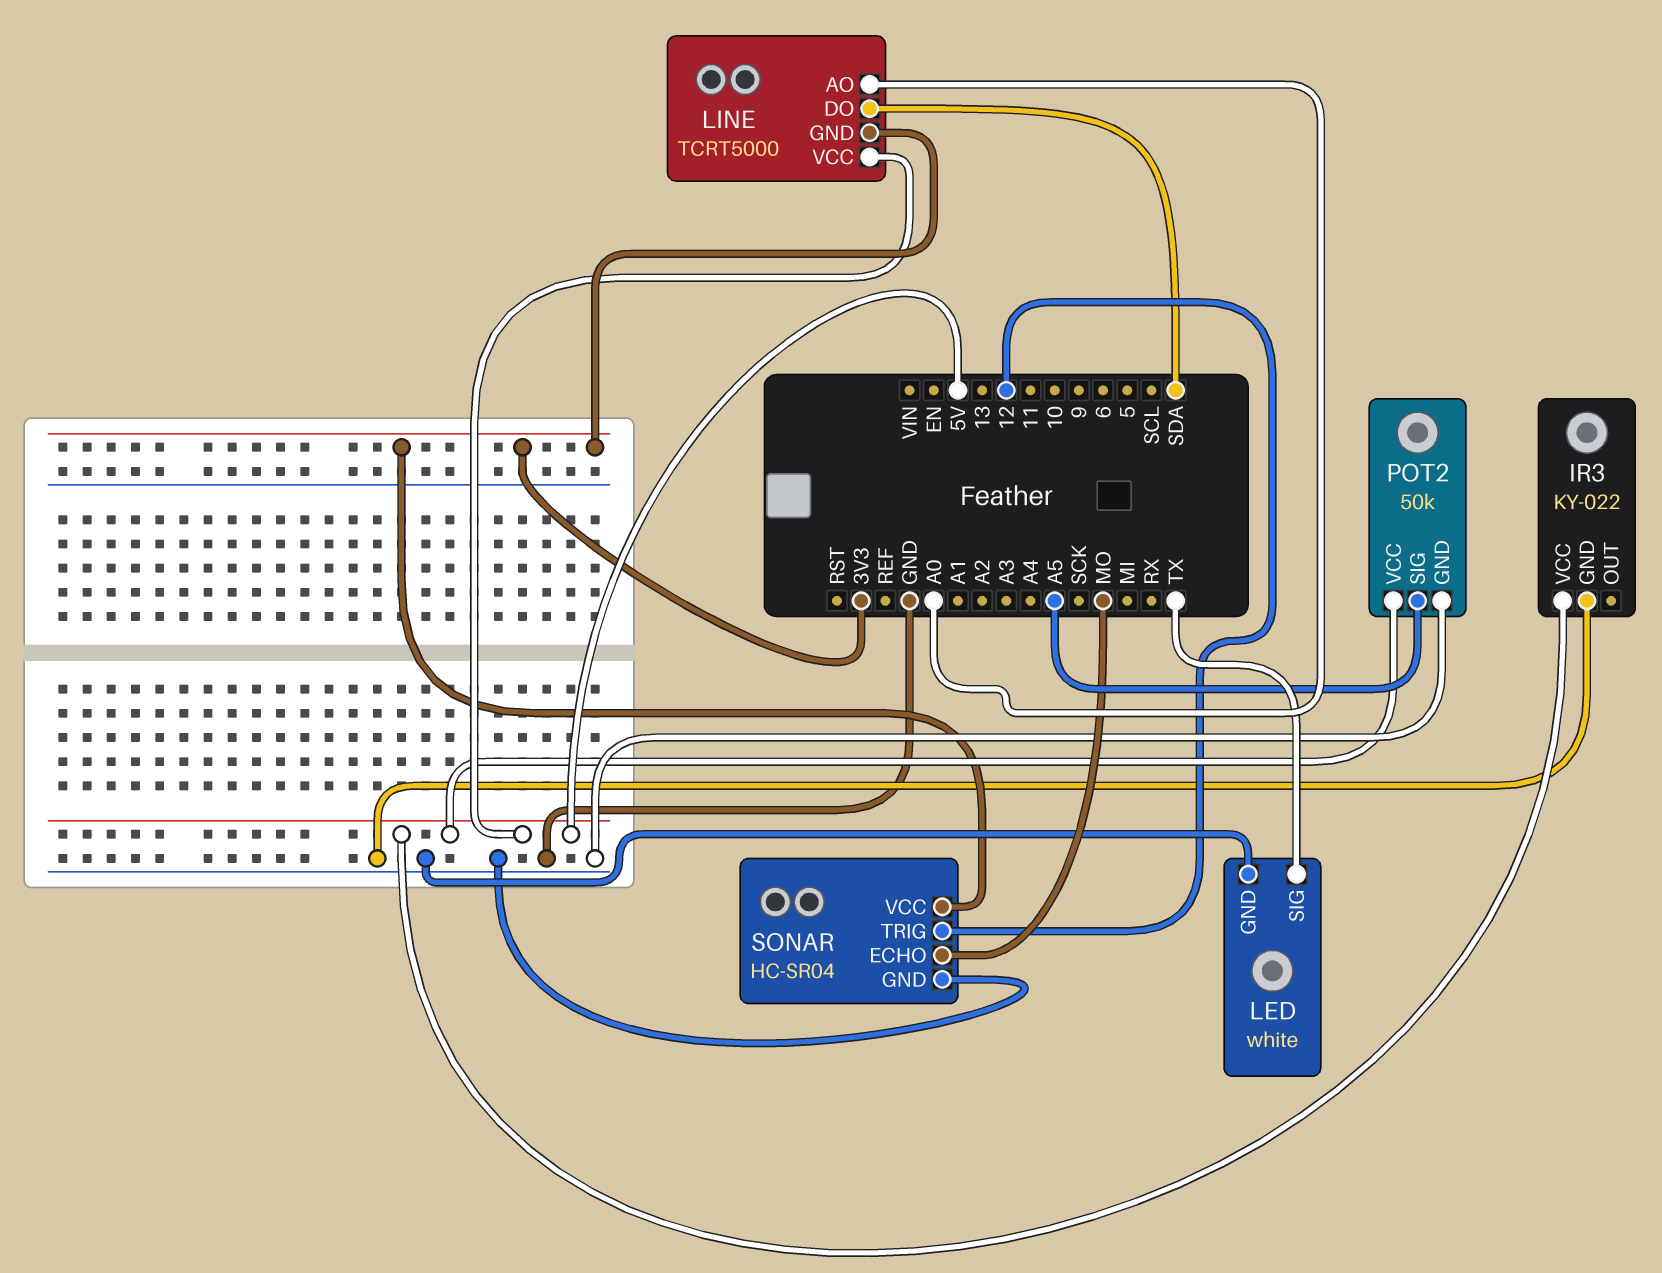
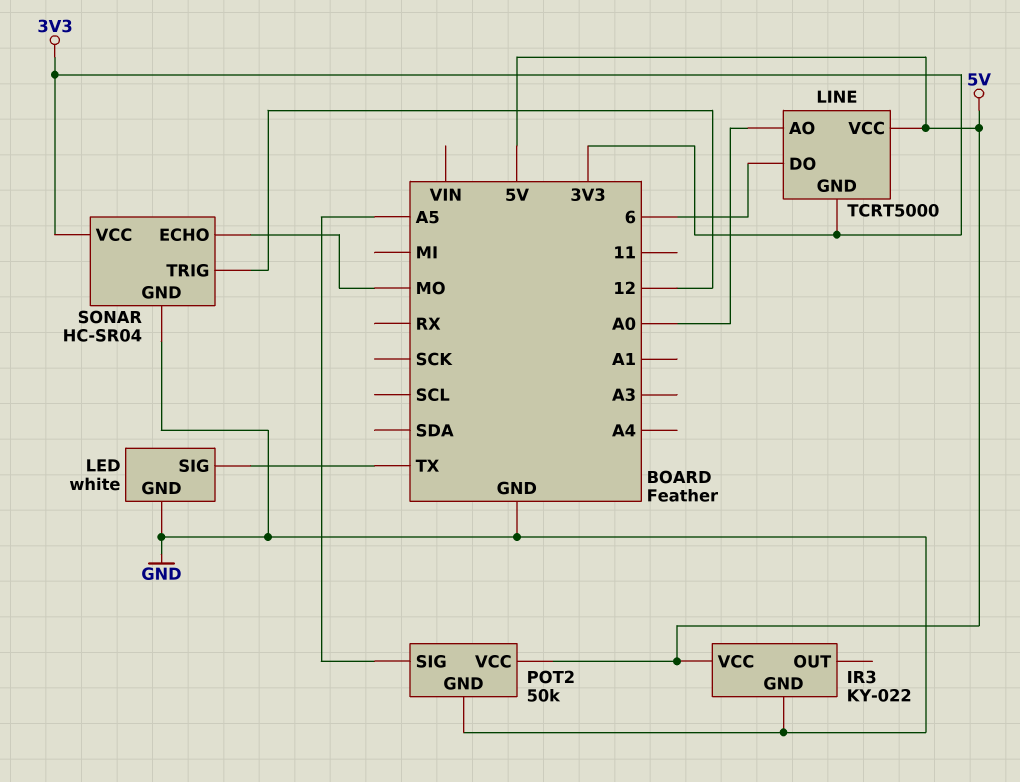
LINE pin DO: SDA -> 6

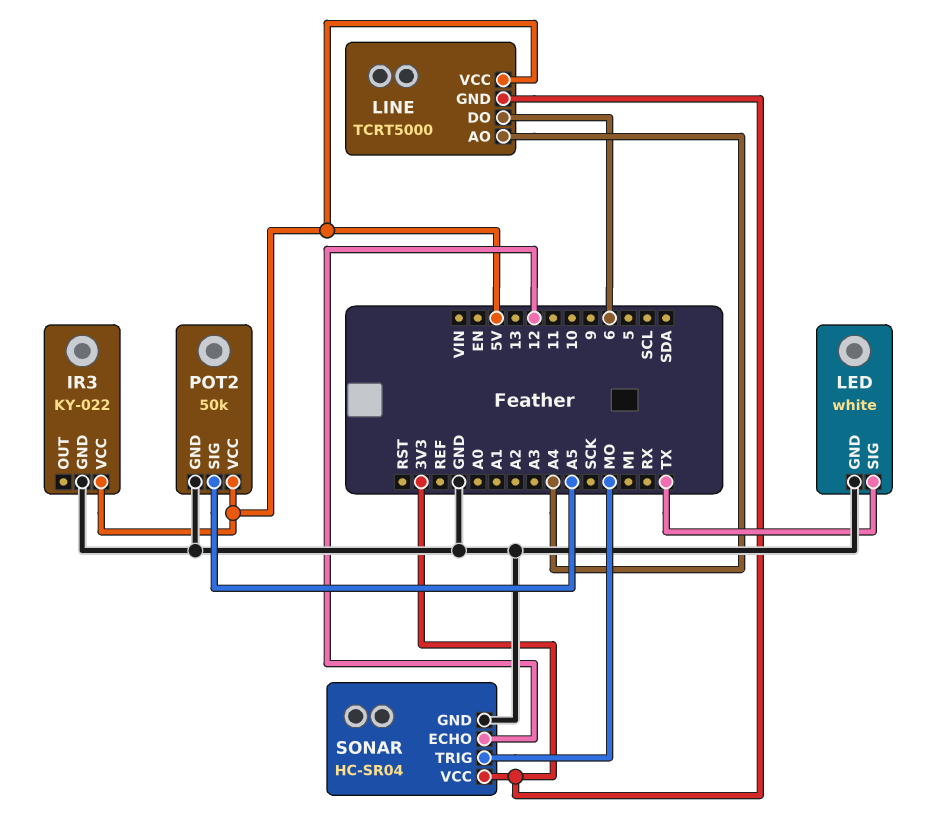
LINE pin AO: A0 -> A4
SONAR pin ECHO: MO -> 12
SONAR pin TRIG: 12 -> MO

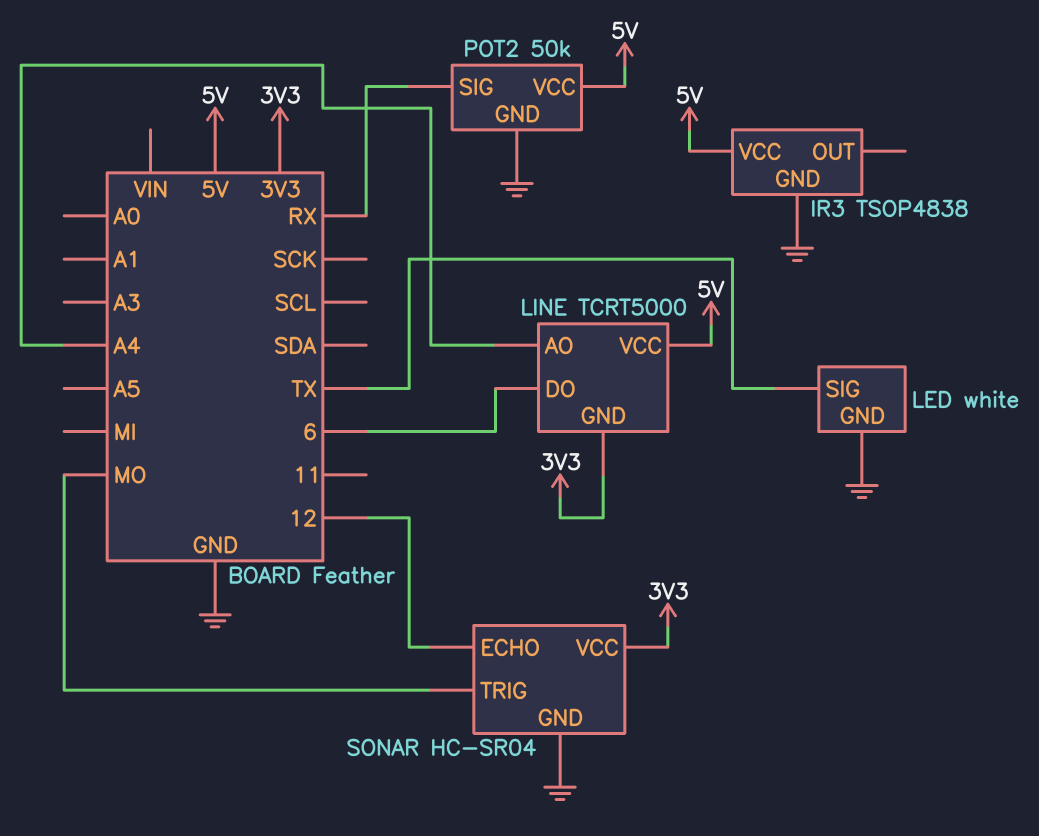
IR3: KY-022 -> TSOP4838
POT2 pin SIG: A5 -> RX

